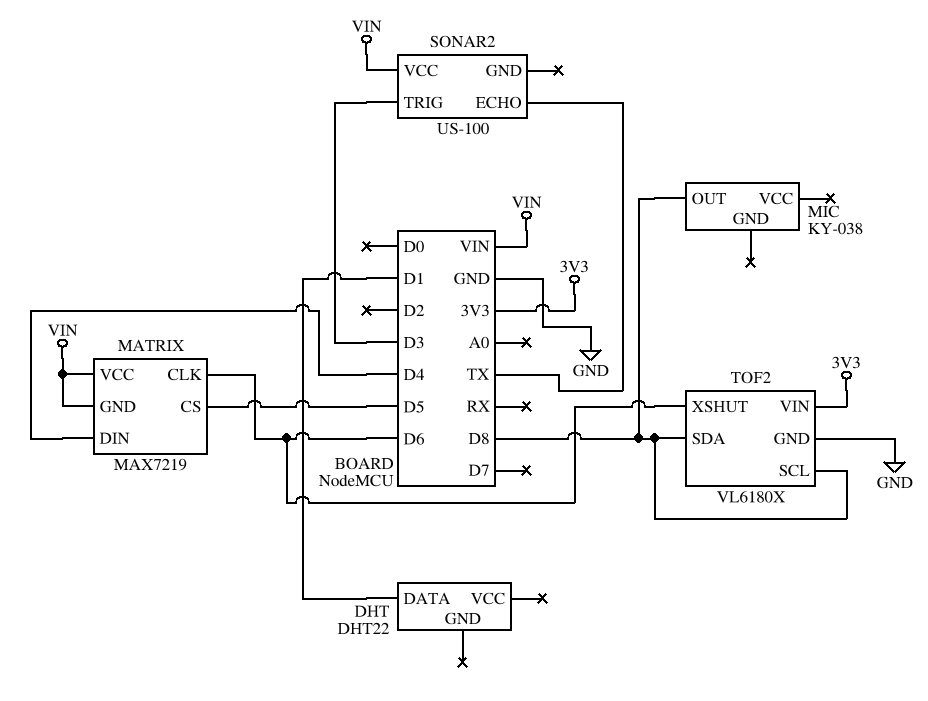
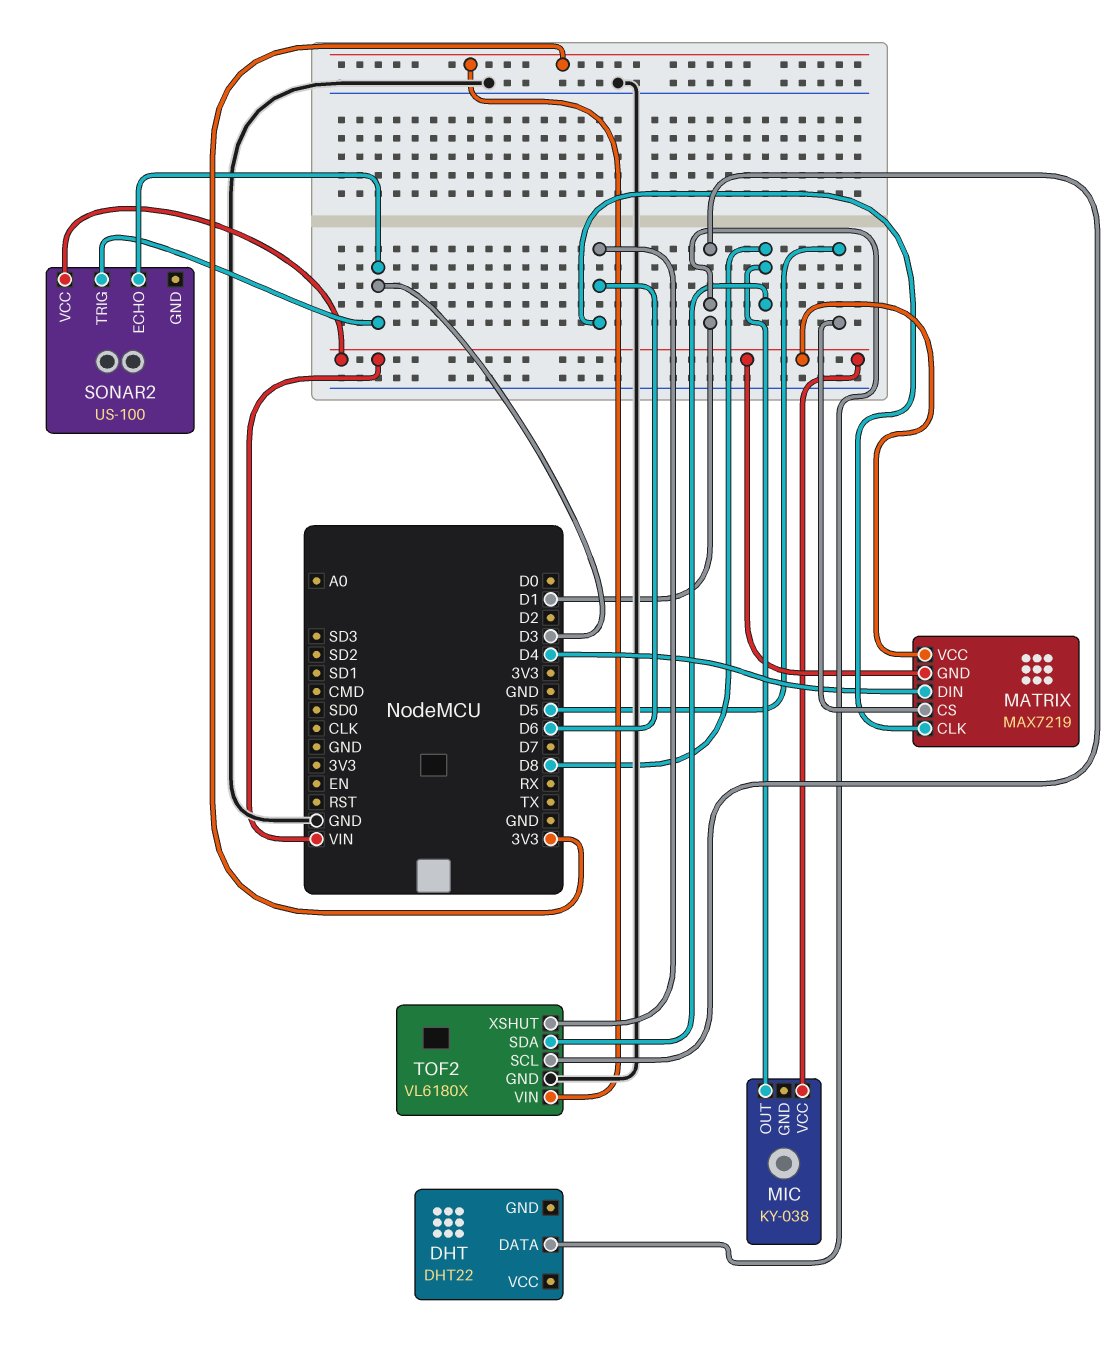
MIC pin VCC: none -> VIN
SONAR2 pin ECHO: TX -> D3
TOF2 pin SCL: D8 -> D1

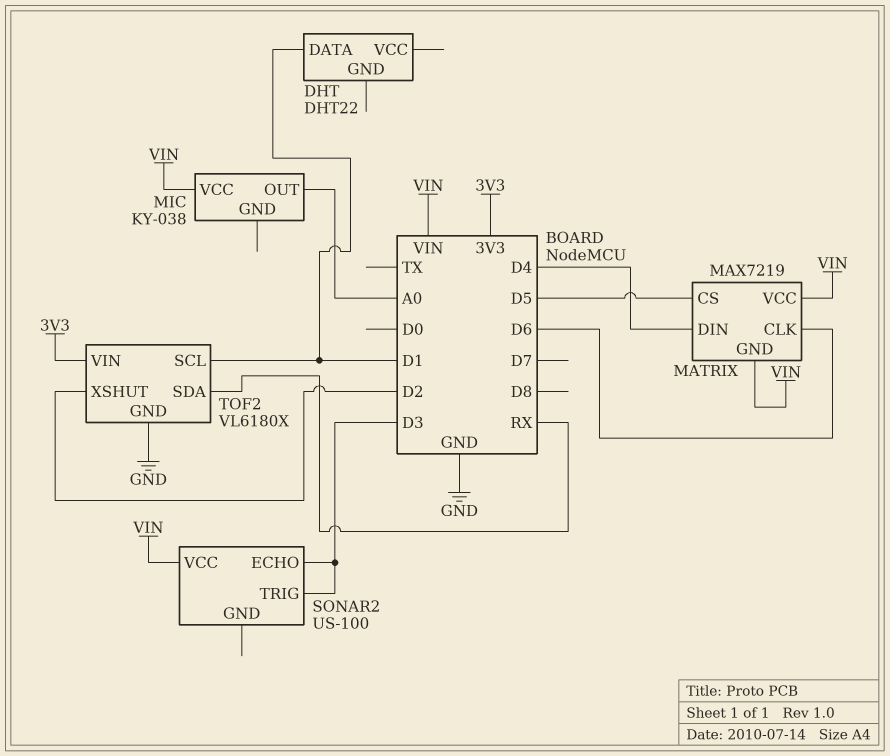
MIC pin OUT: D8 -> A0
TOF2 pin SDA: D8 -> RX
TOF2 pin XSHUT: D6 -> D2

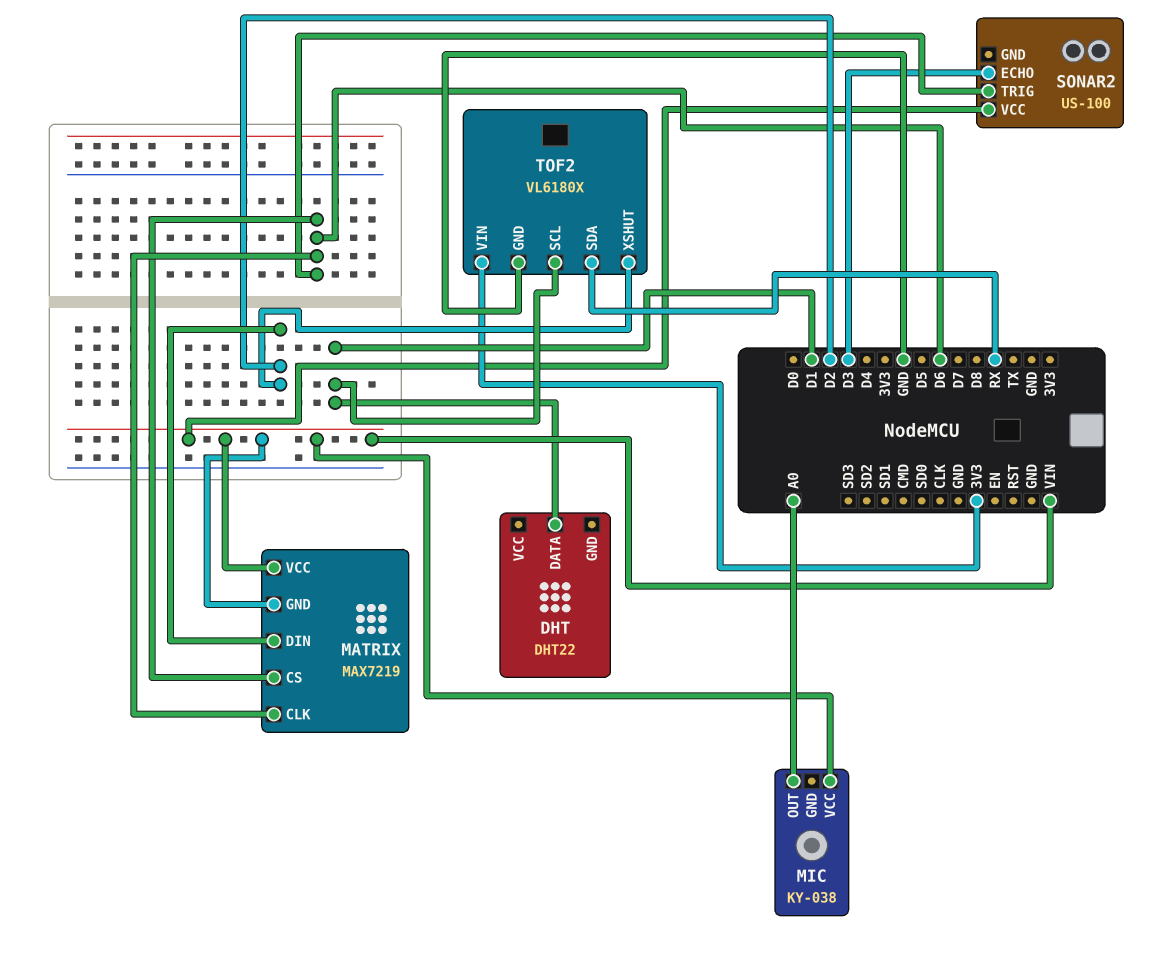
MATRIX pin CS: D5 -> D6
MATRIX pin DIN: D4 -> D2
SONAR2 pin TRIG: D3 -> D6

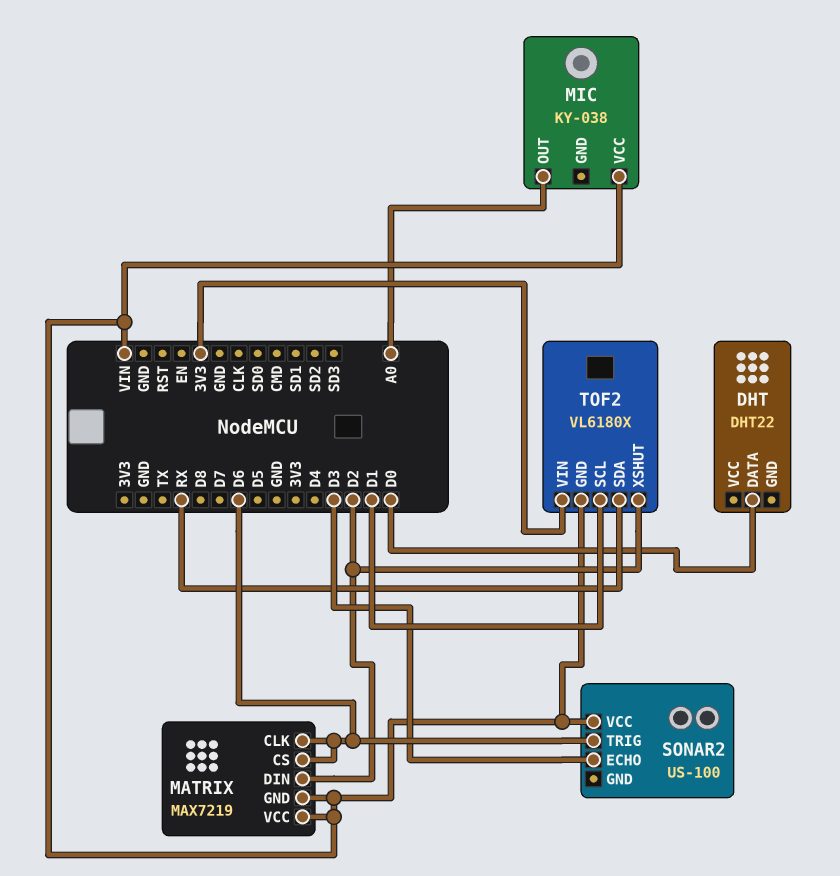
DHT pin DATA: D1 -> D0
TOF2 pin GND: GND -> VIN

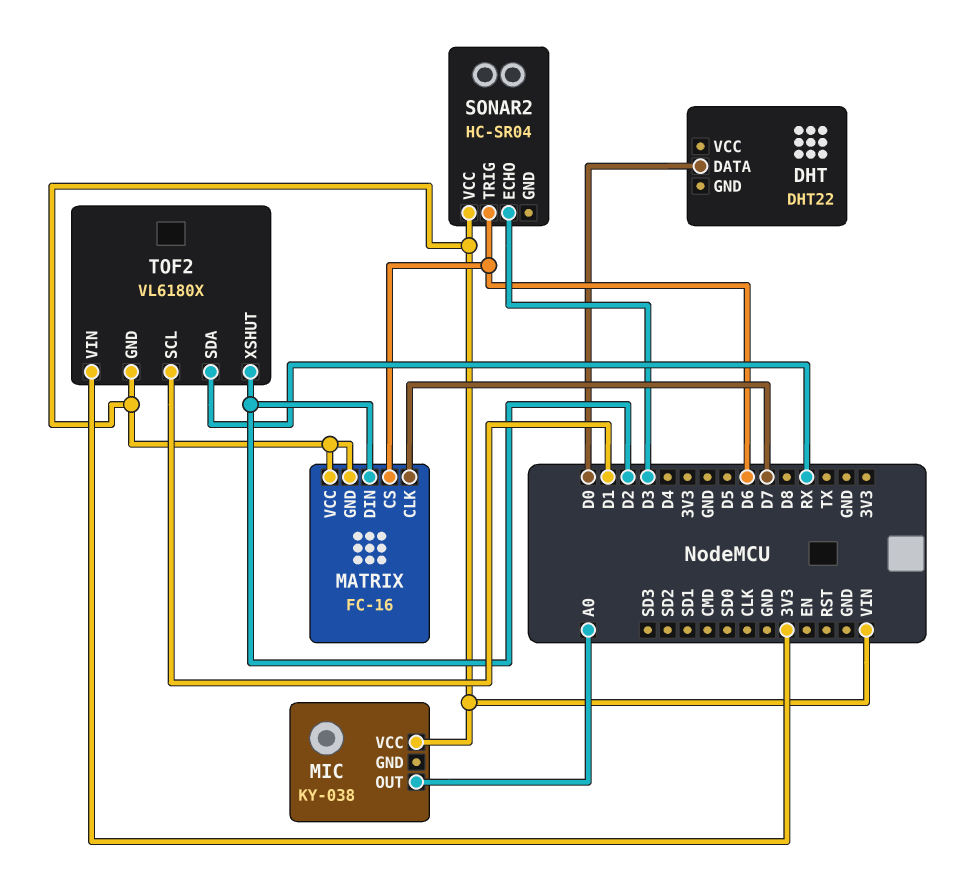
MATRIX: MAX7219 -> FC-16
MATRIX pin CLK: D6 -> D7
SONAR2: US-100 -> HC-SR04

